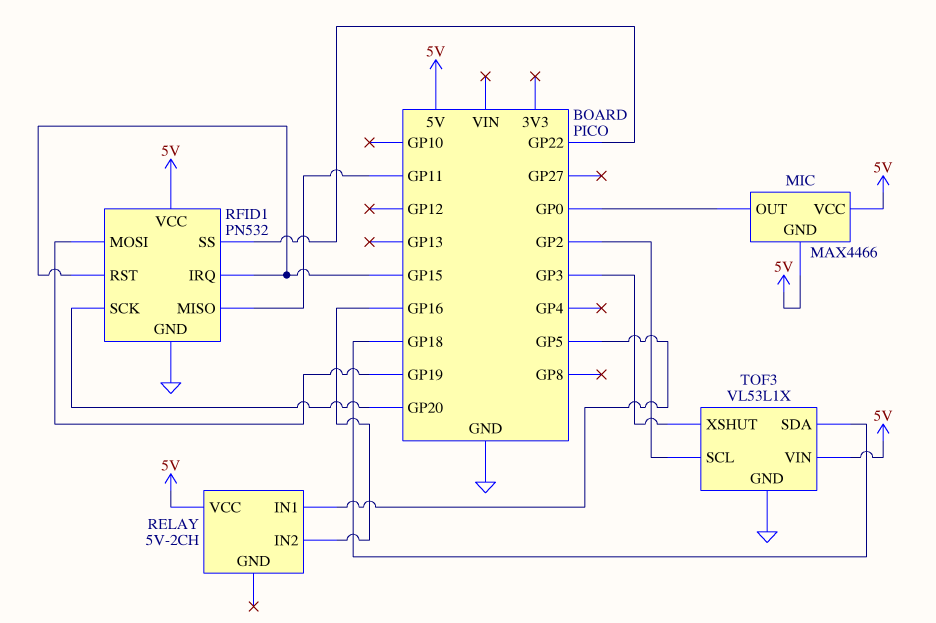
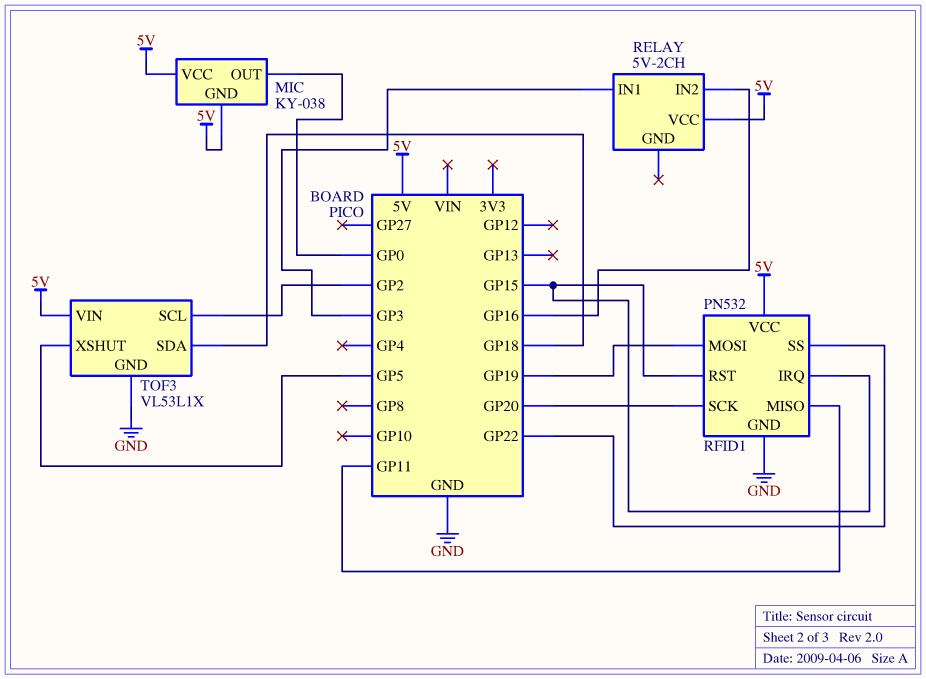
MIC: MAX4466 -> KY-038
RELAY pin IN1: GP5 -> GP3
TOF3 pin XSHUT: GP3 -> GP5

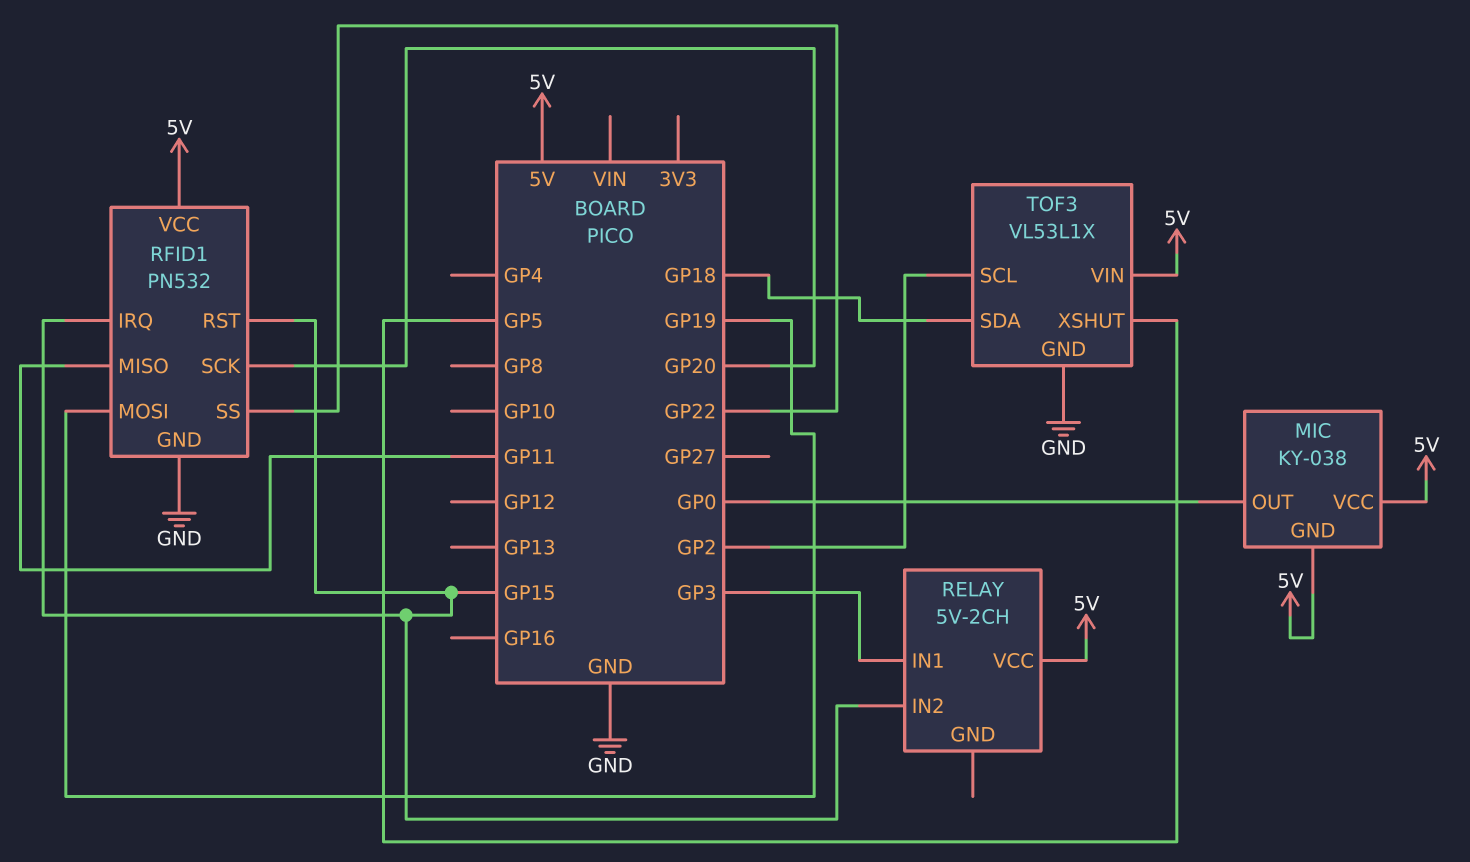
RELAY pin IN2: GP16 -> GP15

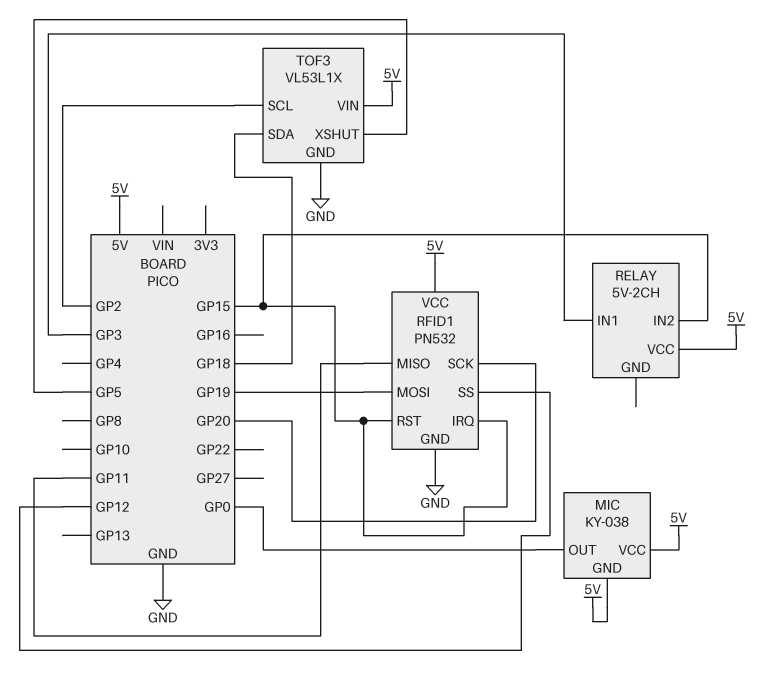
RFID1 pin SS: GP22 -> GP12

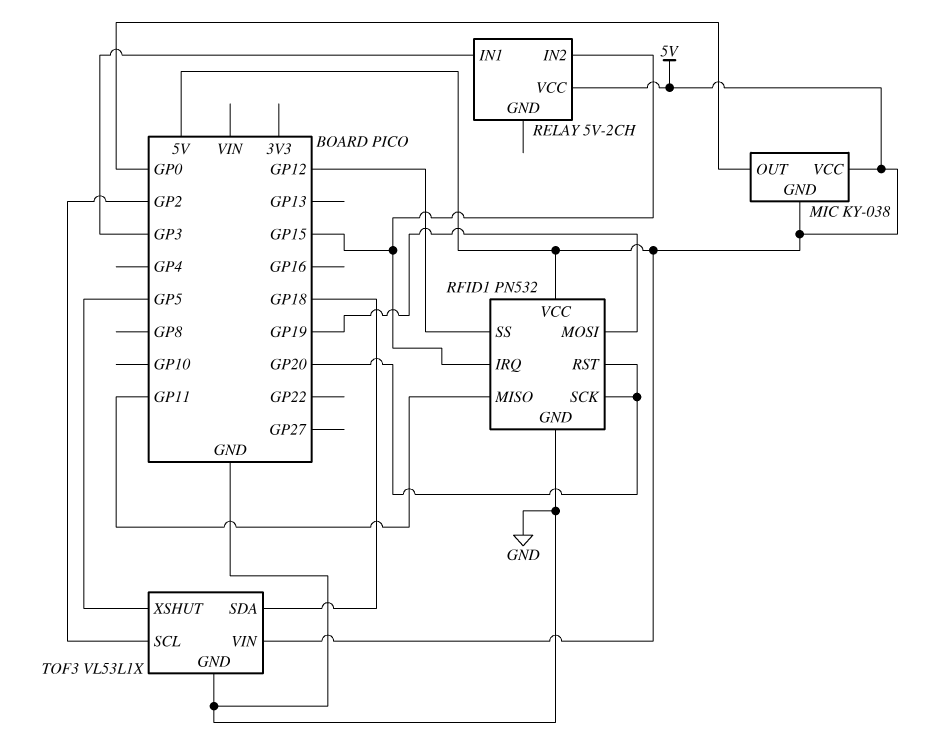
RFID1 pin RST: GP15 -> GP20

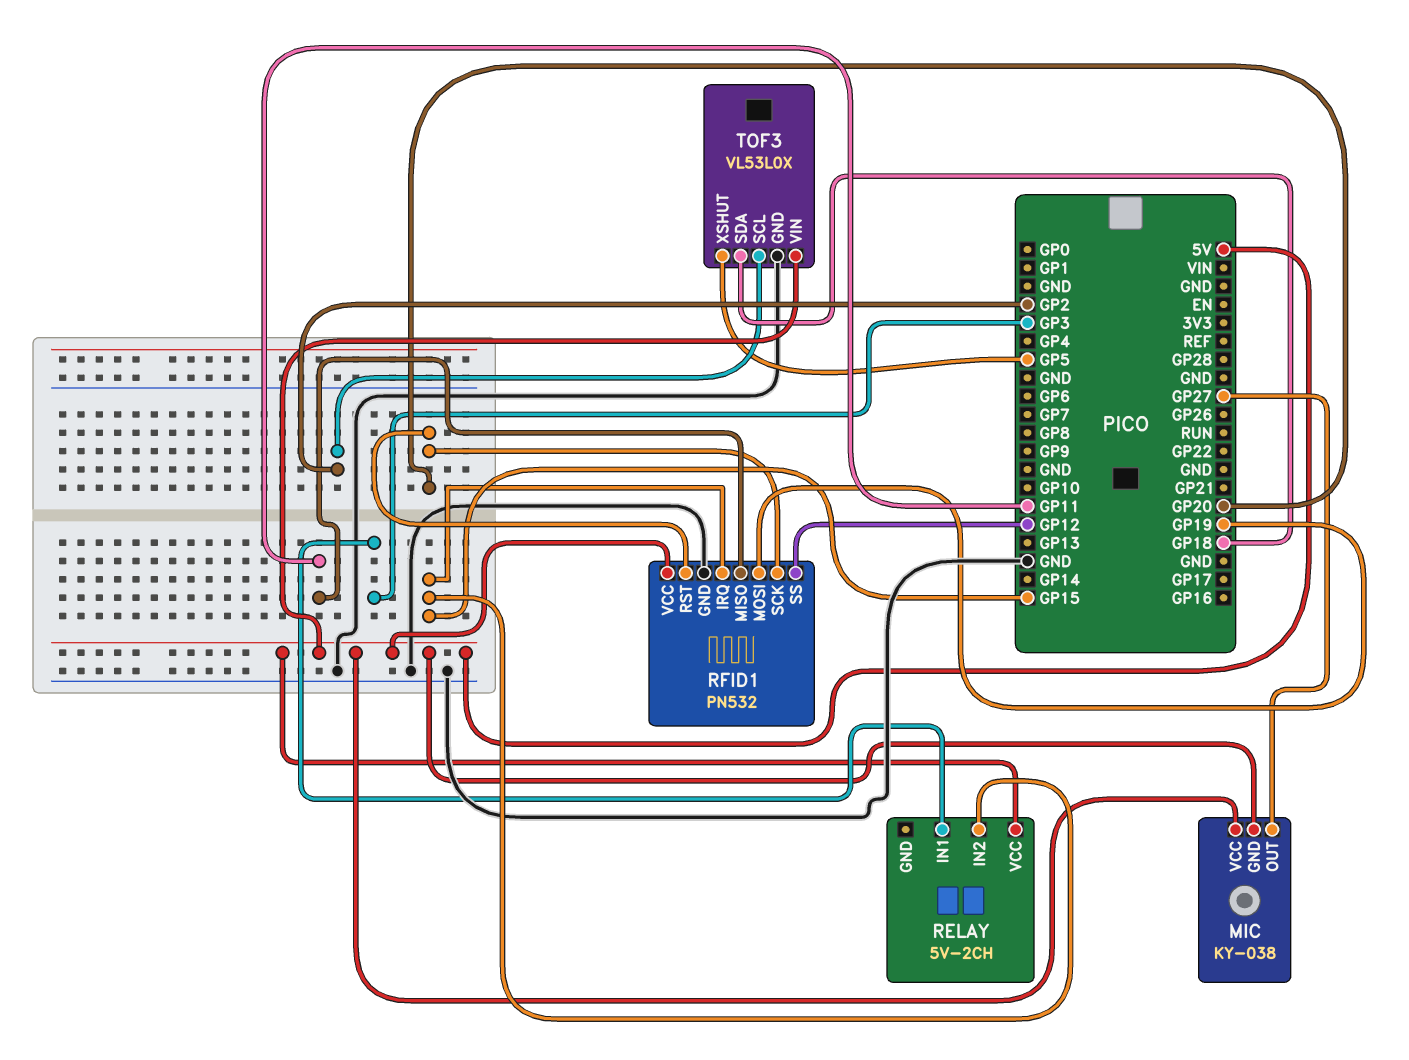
MIC pin OUT: GP0 -> GP27
TOF3: VL53L1X -> VL53L0X

